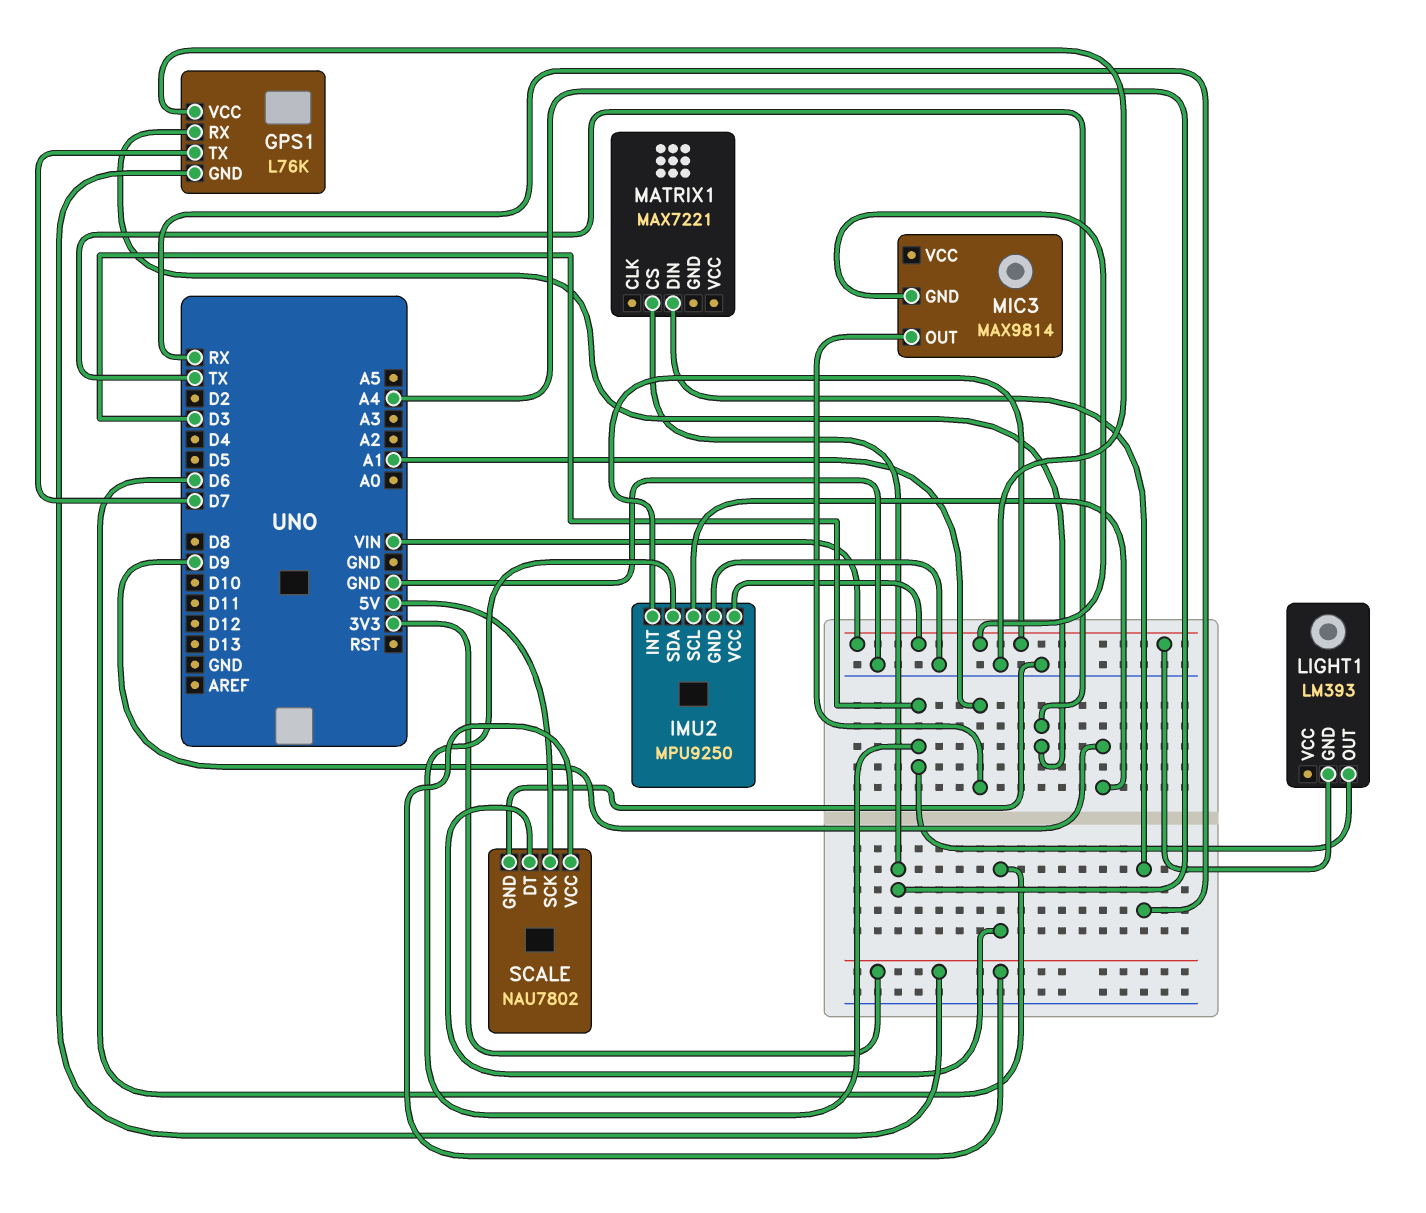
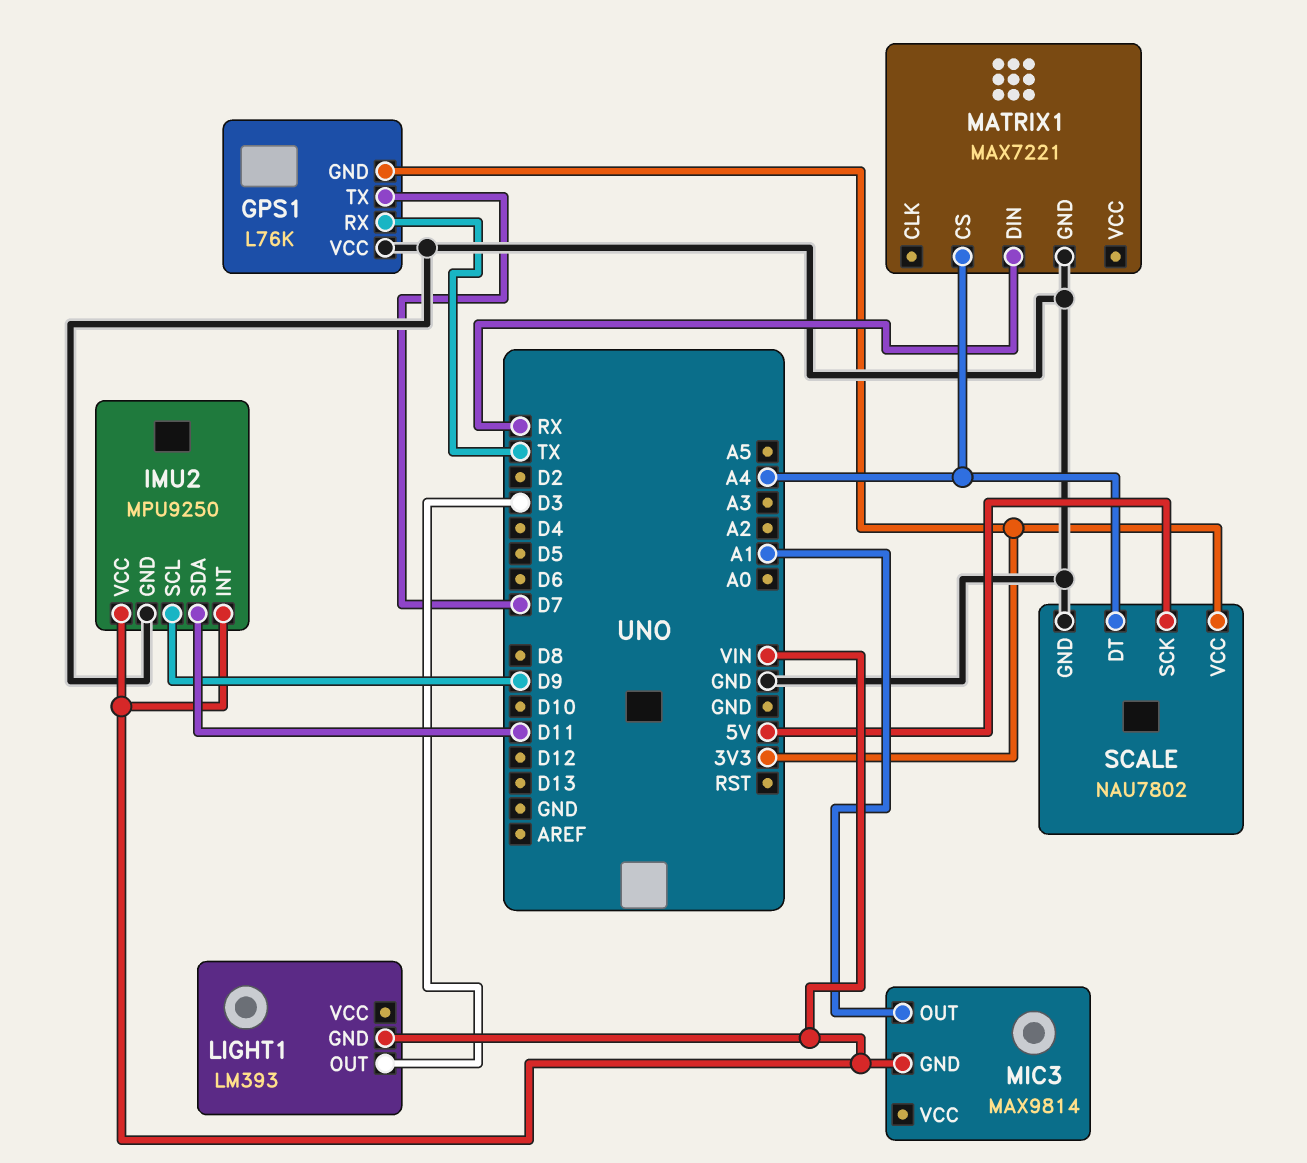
IMU2 pin SDA: D3 -> D11
MATRIX1 pin GND: none -> GND
SCALE pin DT: D6 -> A4

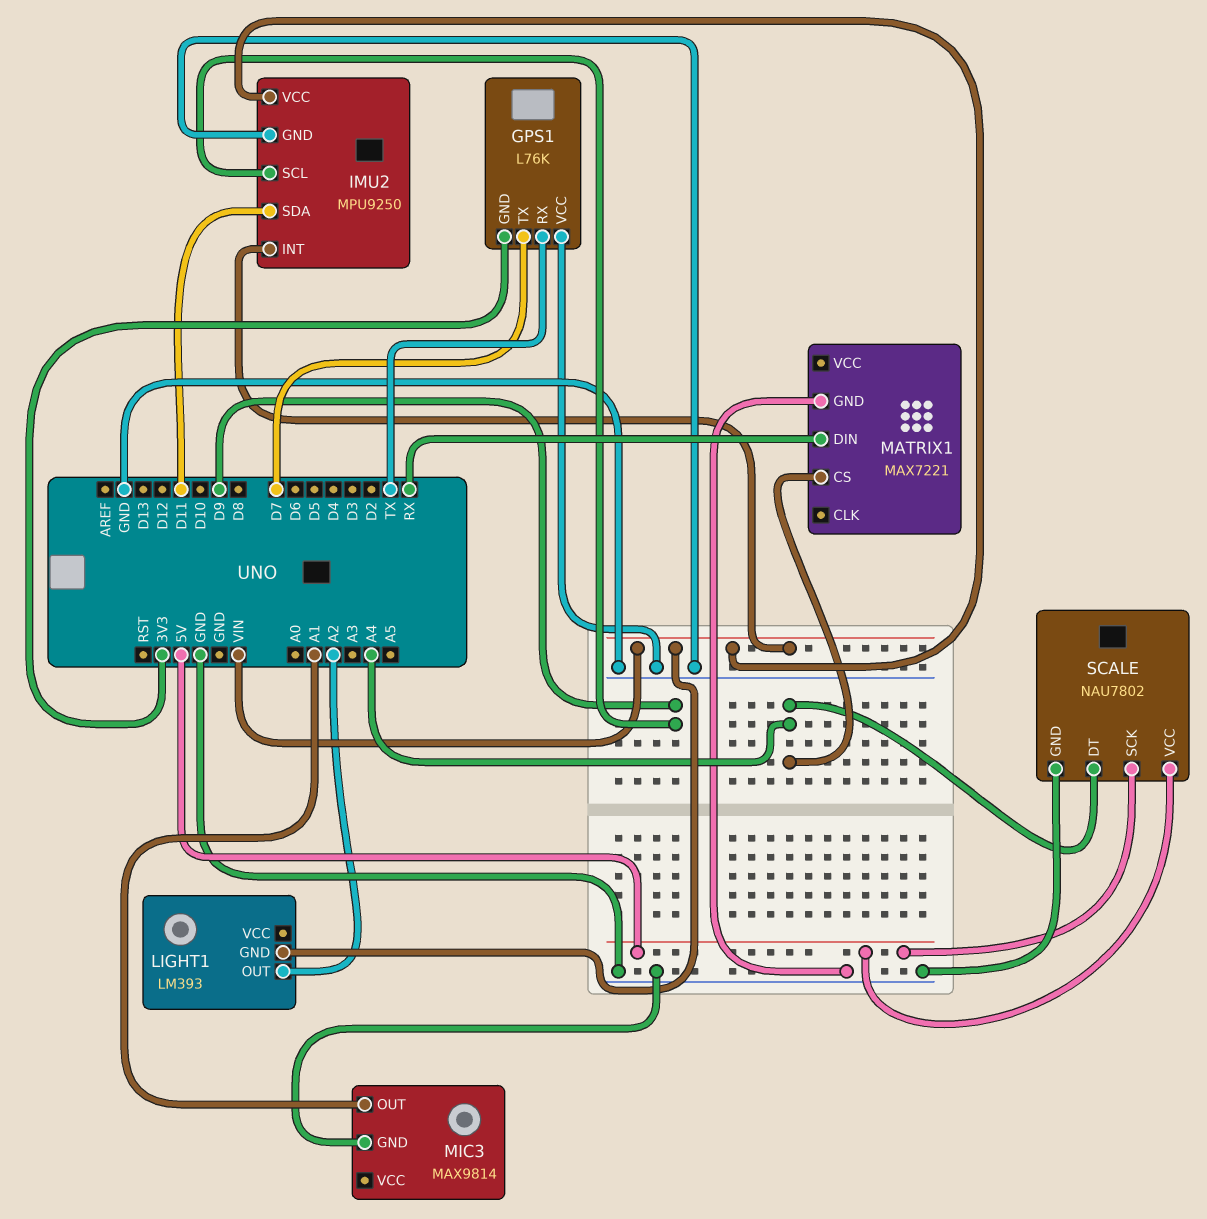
LIGHT1 pin OUT: D3 -> A2
MIC3 pin GND: VIN -> GND
SCALE pin VCC: 3V3 -> 5V

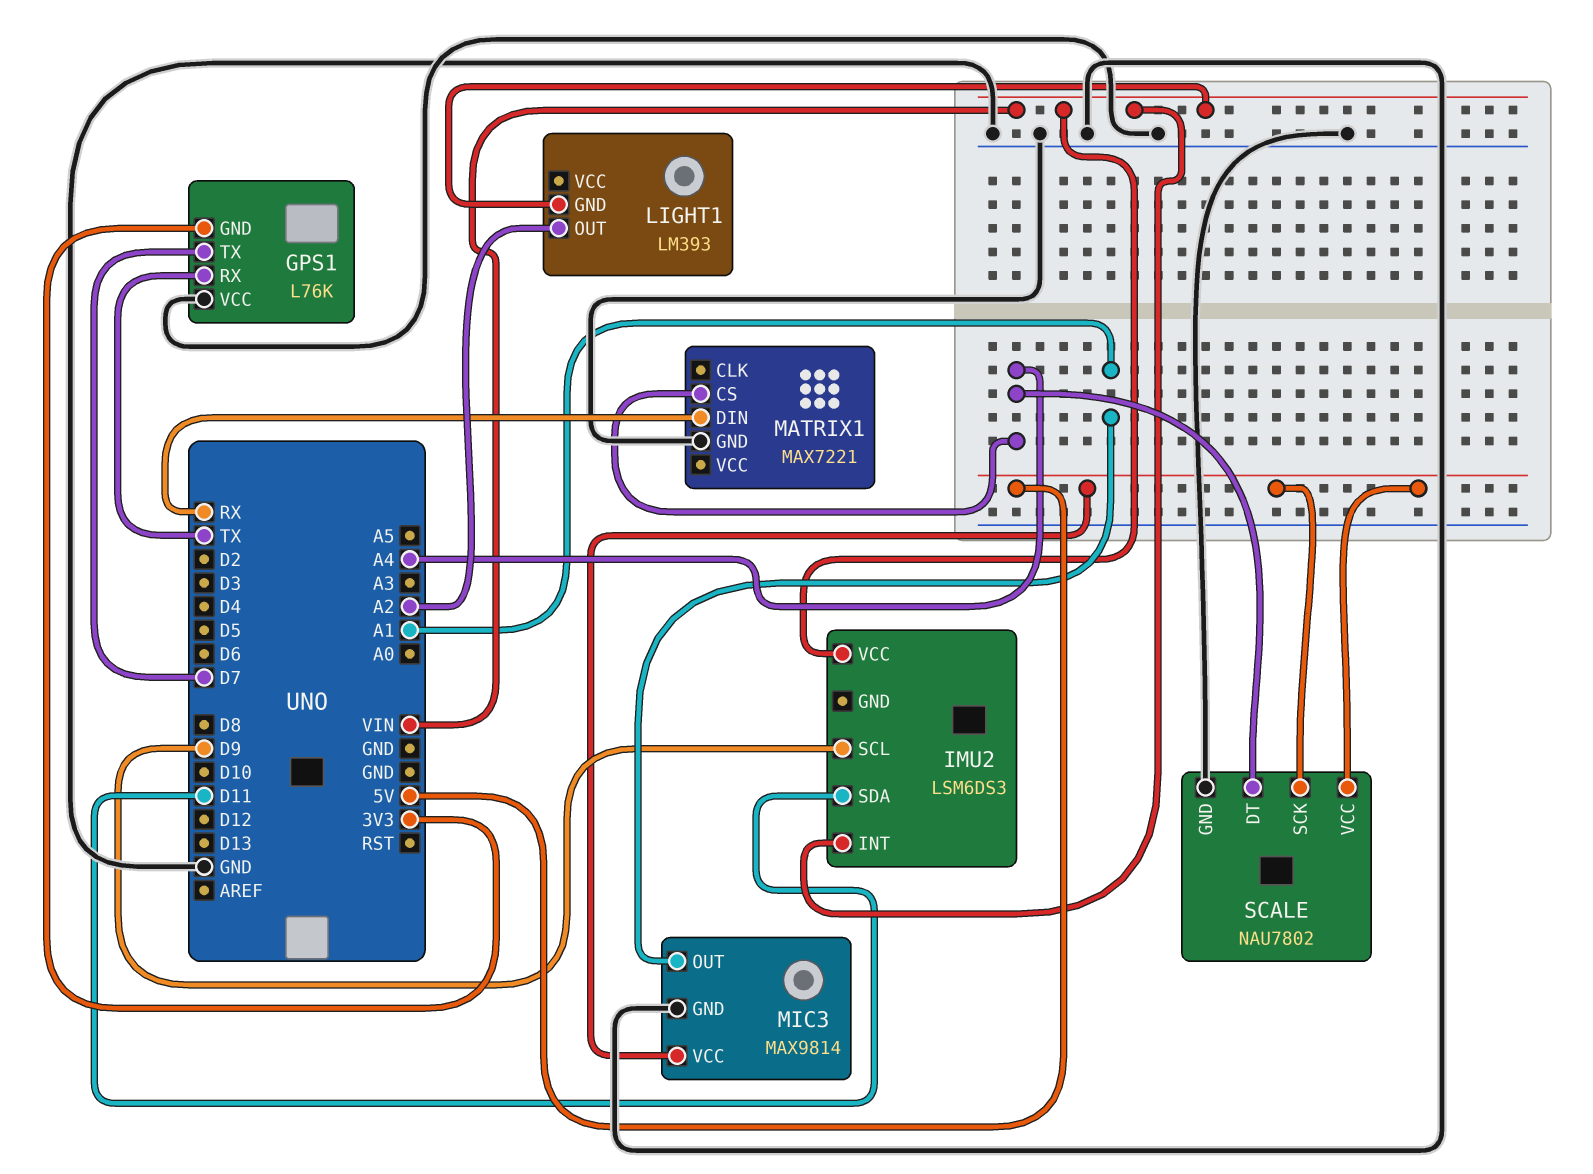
IMU2: MPU9250 -> LSM6DS3
IMU2 pin GND: GND -> none
MIC3 pin VCC: none -> 5V

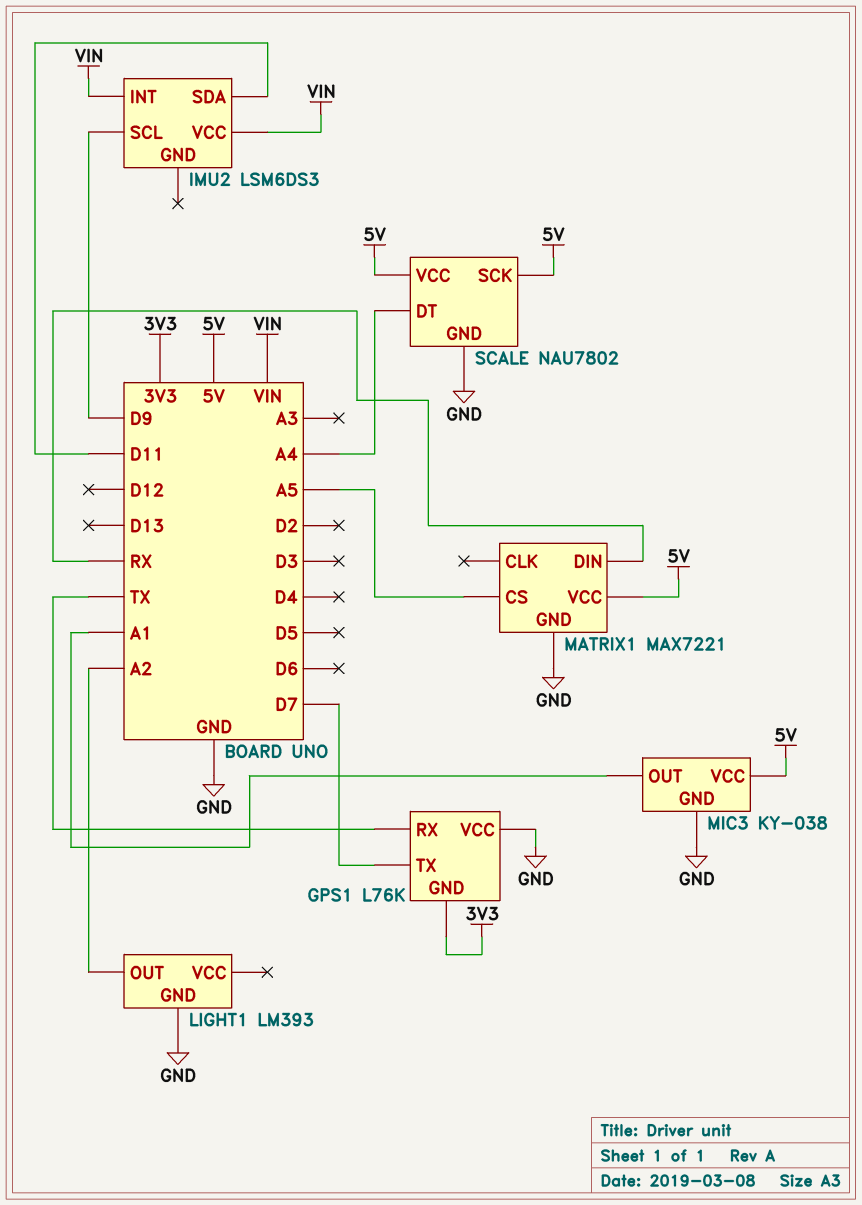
LIGHT1 pin GND: VIN -> GND
MATRIX1 pin CS: A4 -> A5
MATRIX1 pin VCC: none -> 5V
MIC3: MAX9814 -> KY-038

